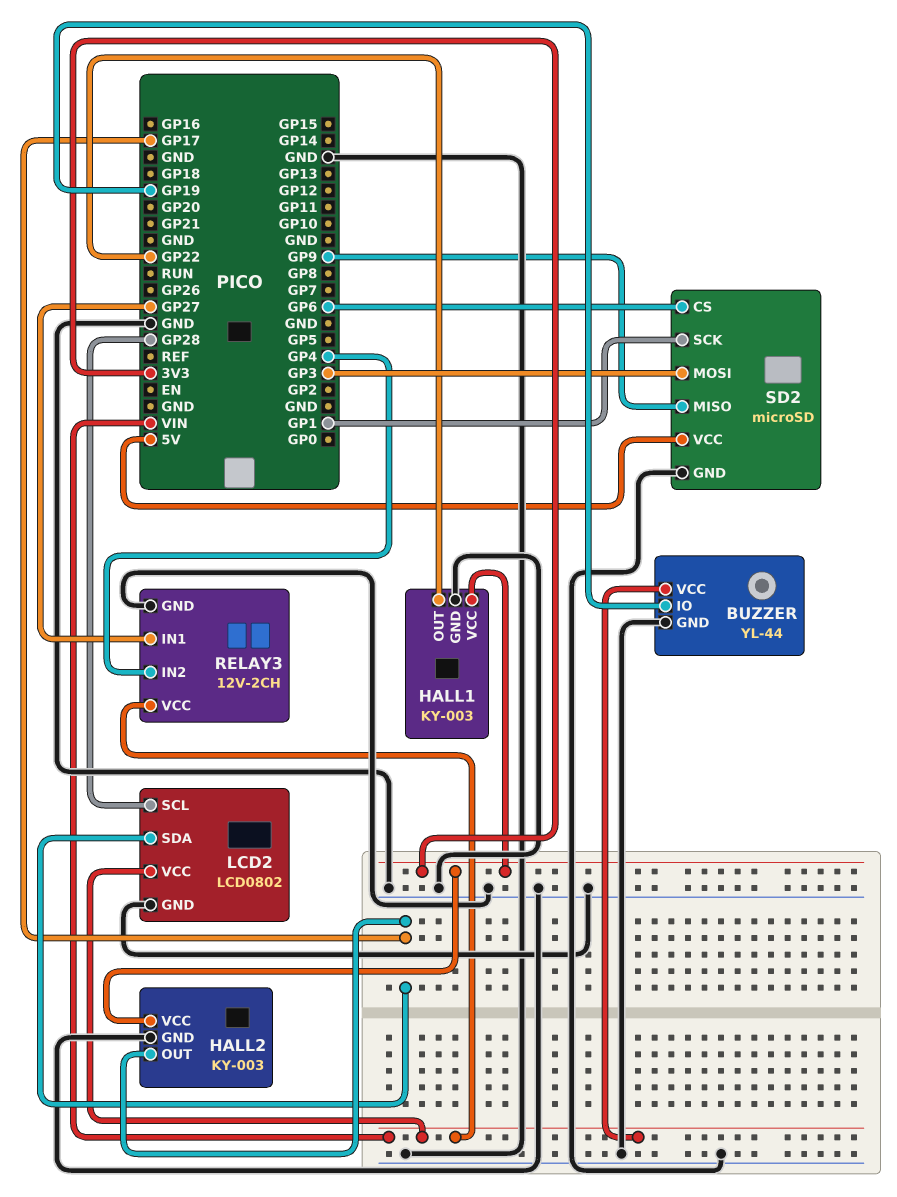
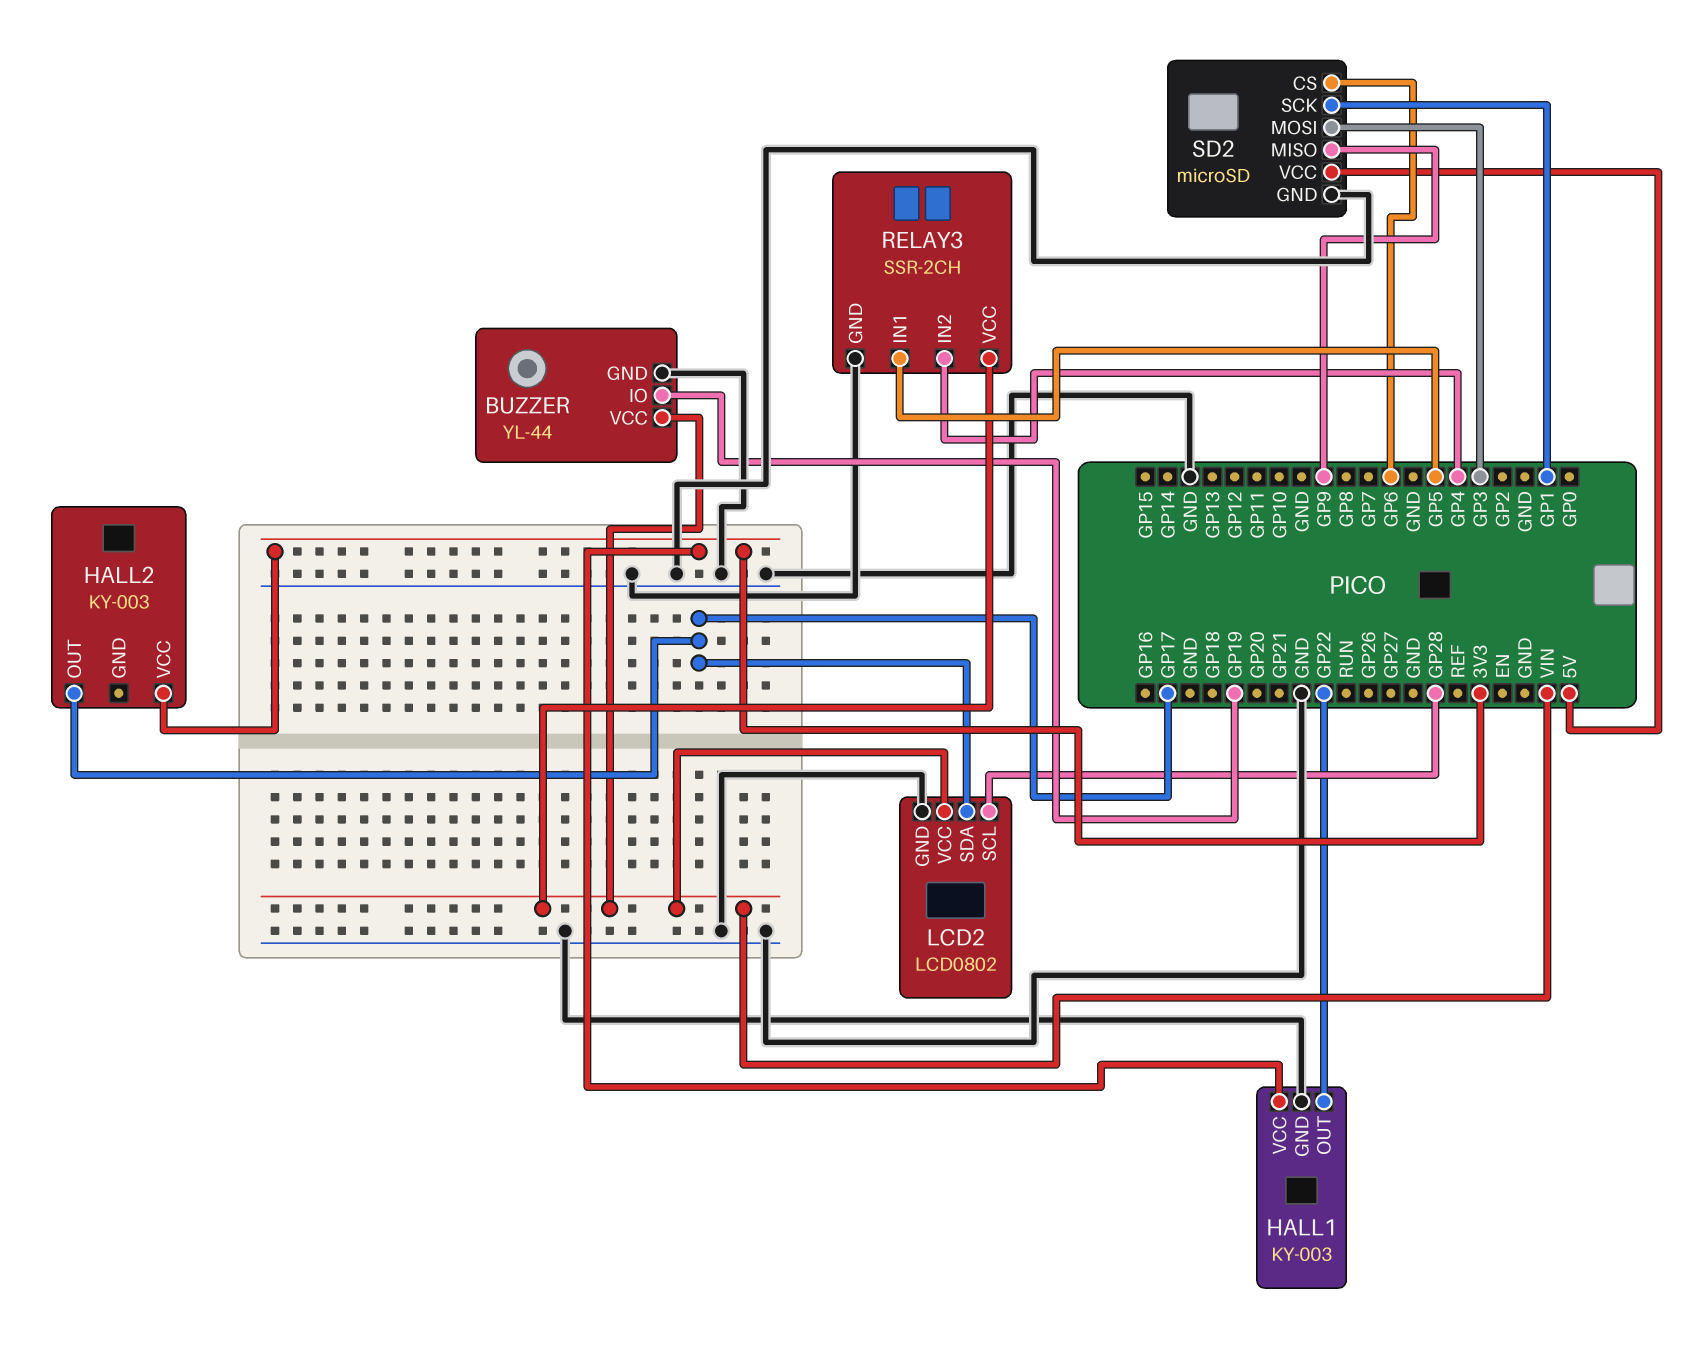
HALL2 pin GND: GND -> none
RELAY3: 12V-2CH -> SSR-2CH
RELAY3 pin IN1: GP27 -> GP5

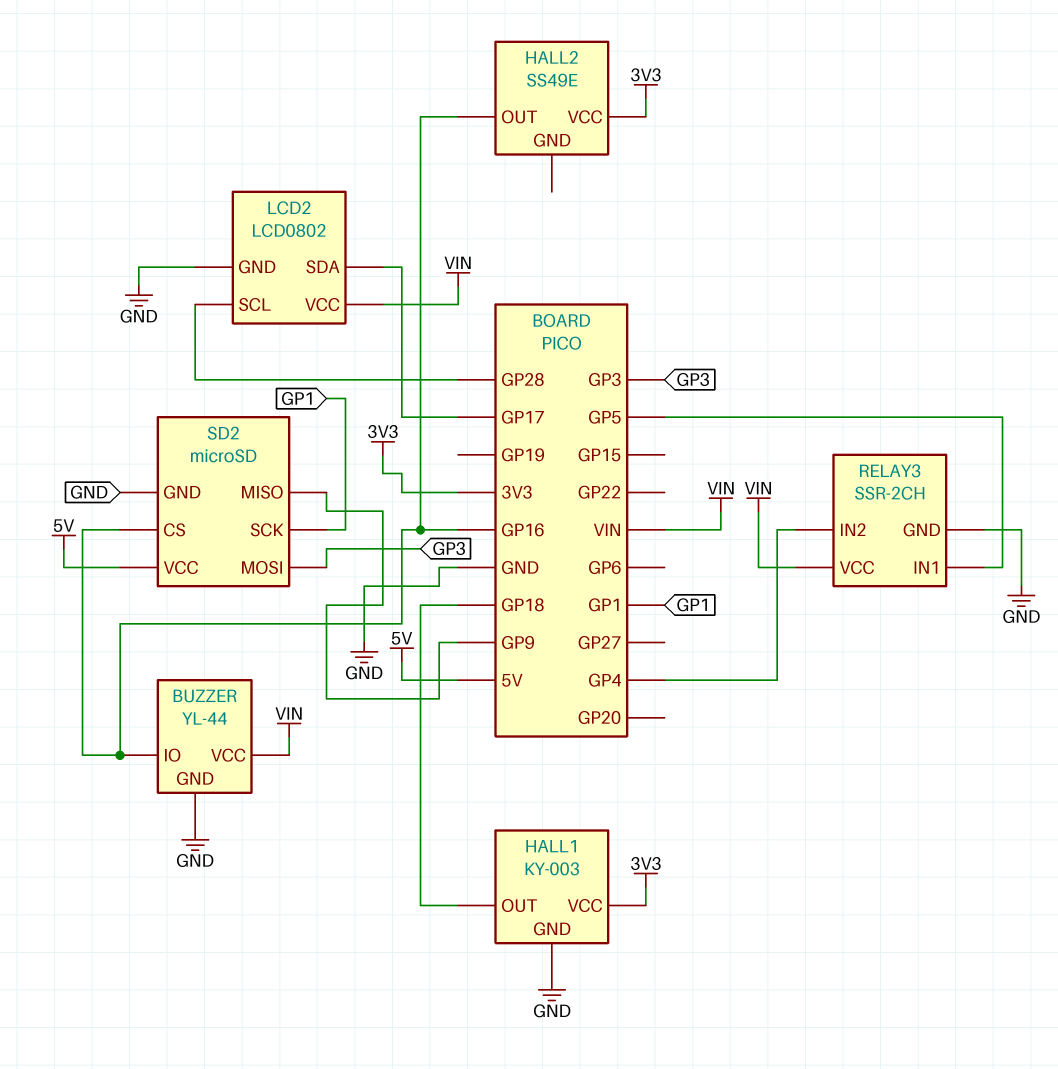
BUZZER pin IO: GP19 -> GP16
HALL1 pin OUT: GP22 -> GP18
HALL2: KY-003 -> SS49E
HALL2 pin OUT: GP17 -> GP16
SD2 pin CS: GP6 -> GP16

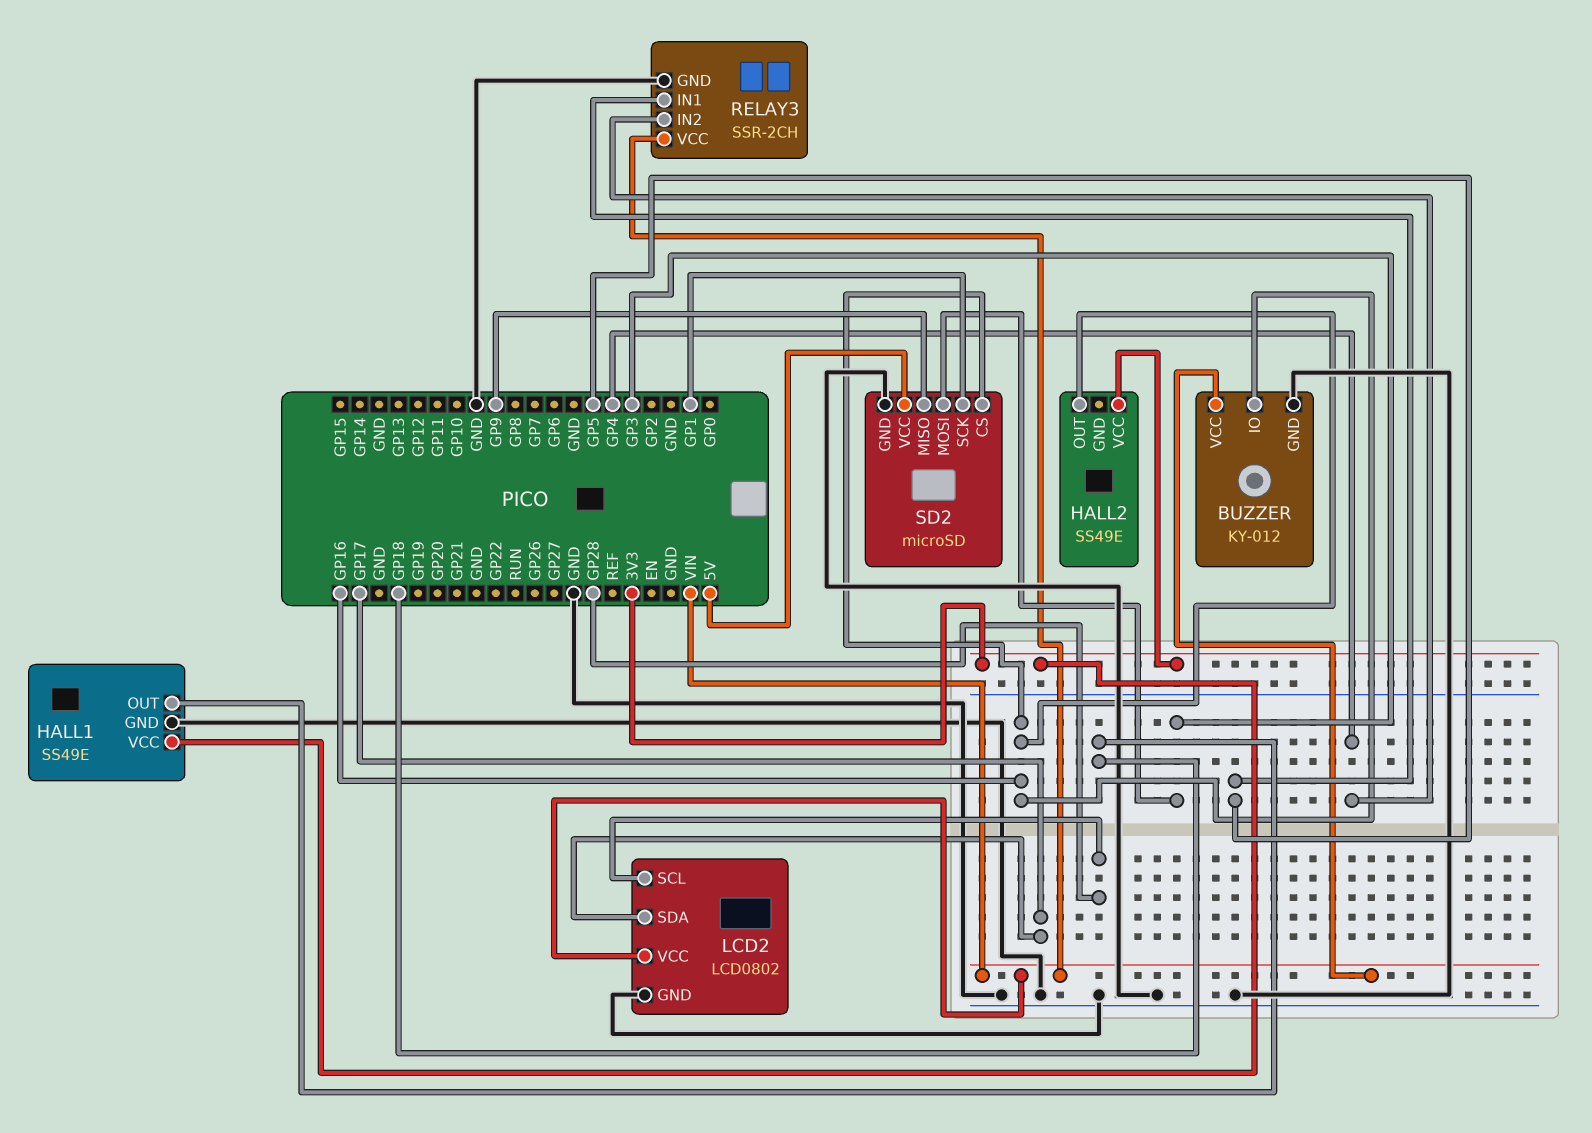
BUZZER: YL-44 -> KY-012
HALL1: KY-003 -> SS49E

